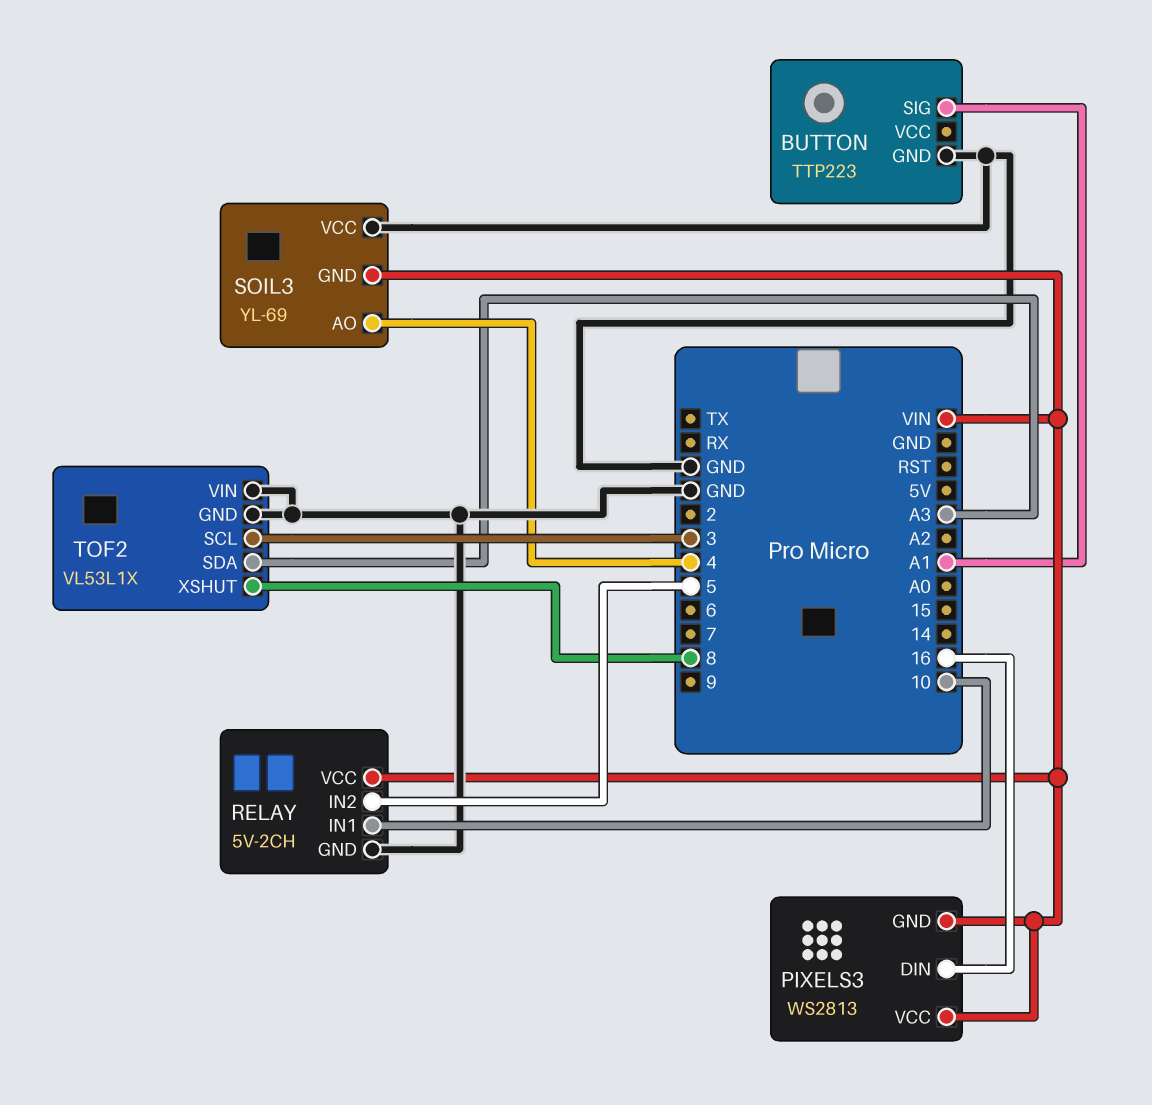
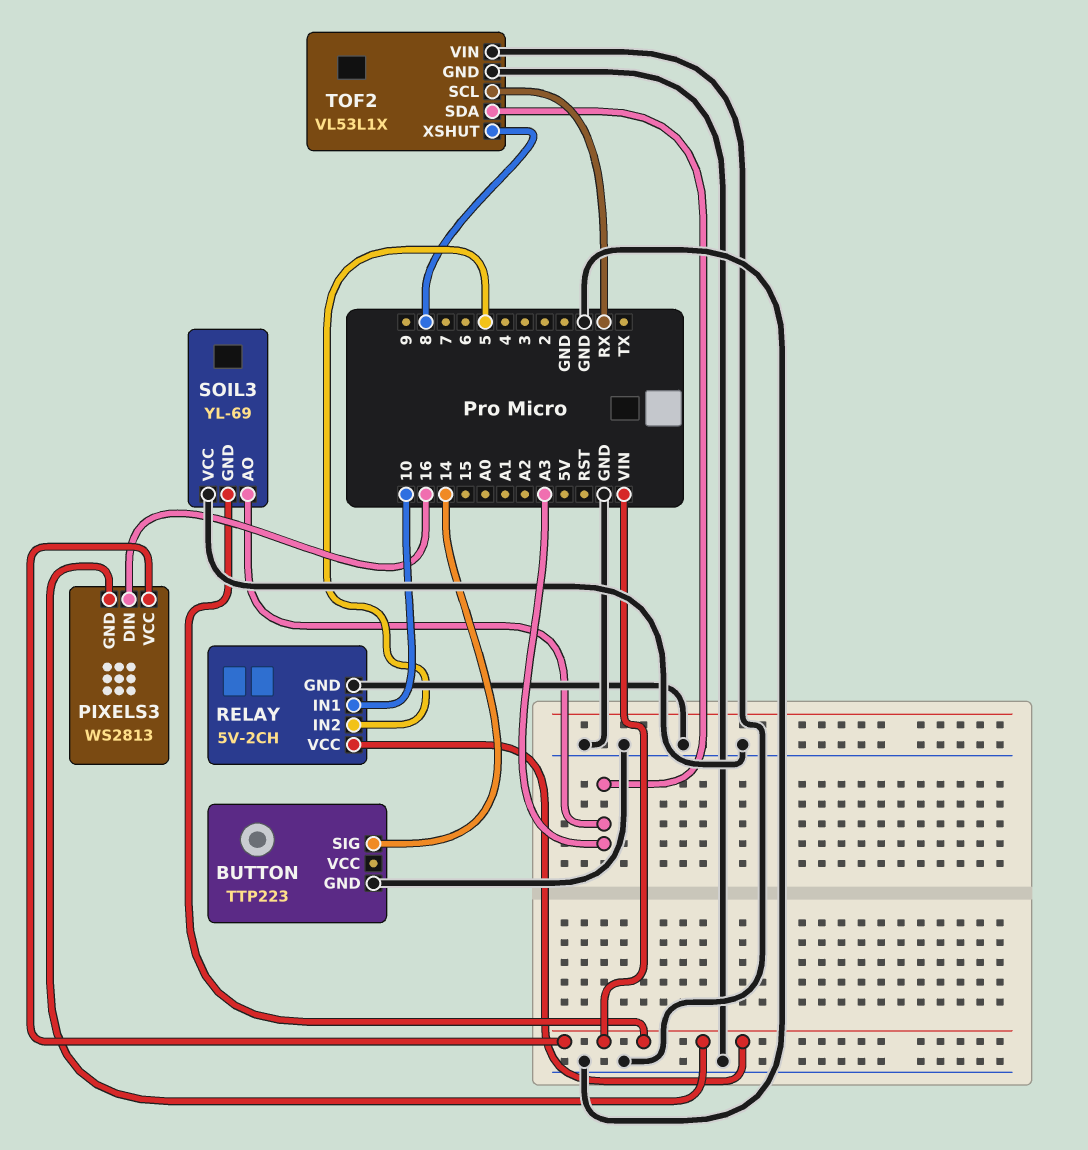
BUTTON pin SIG: A1 -> 14
SOIL3 pin AO: 4 -> A3
TOF2 pin SCL: 3 -> RX

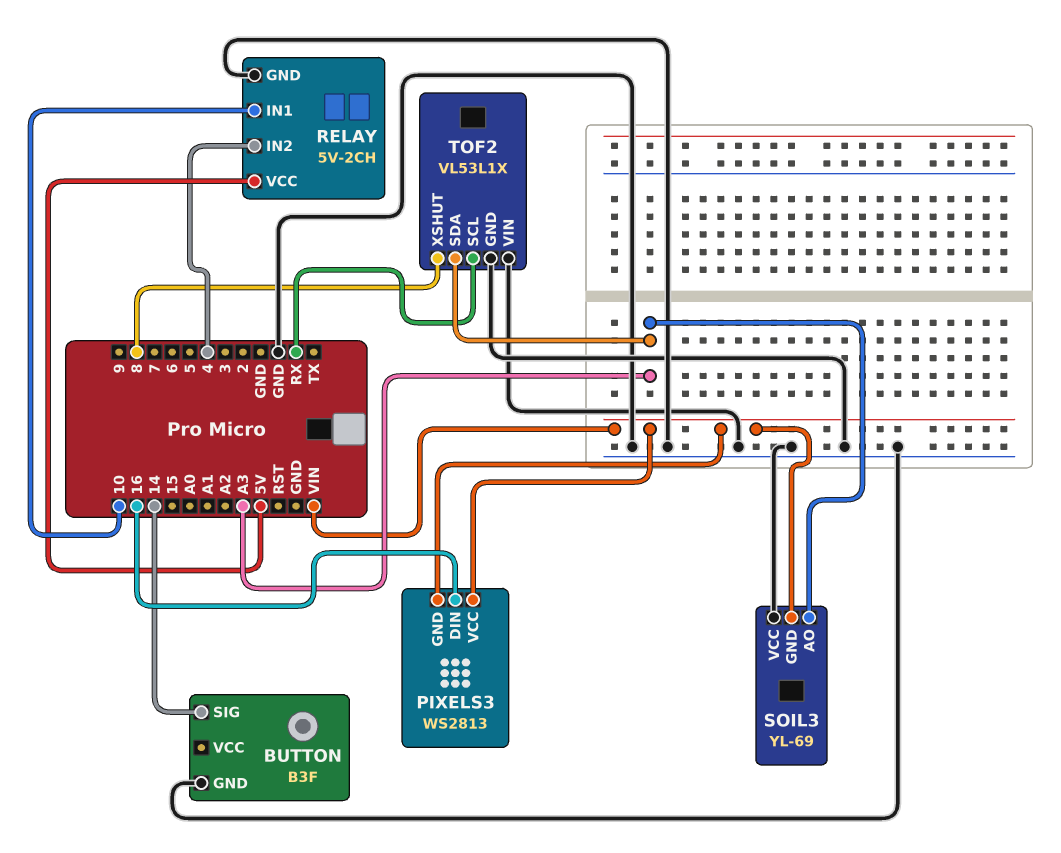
BUTTON: TTP223 -> B3F
RELAY pin IN2: 5 -> 4
RELAY pin VCC: VIN -> 5V

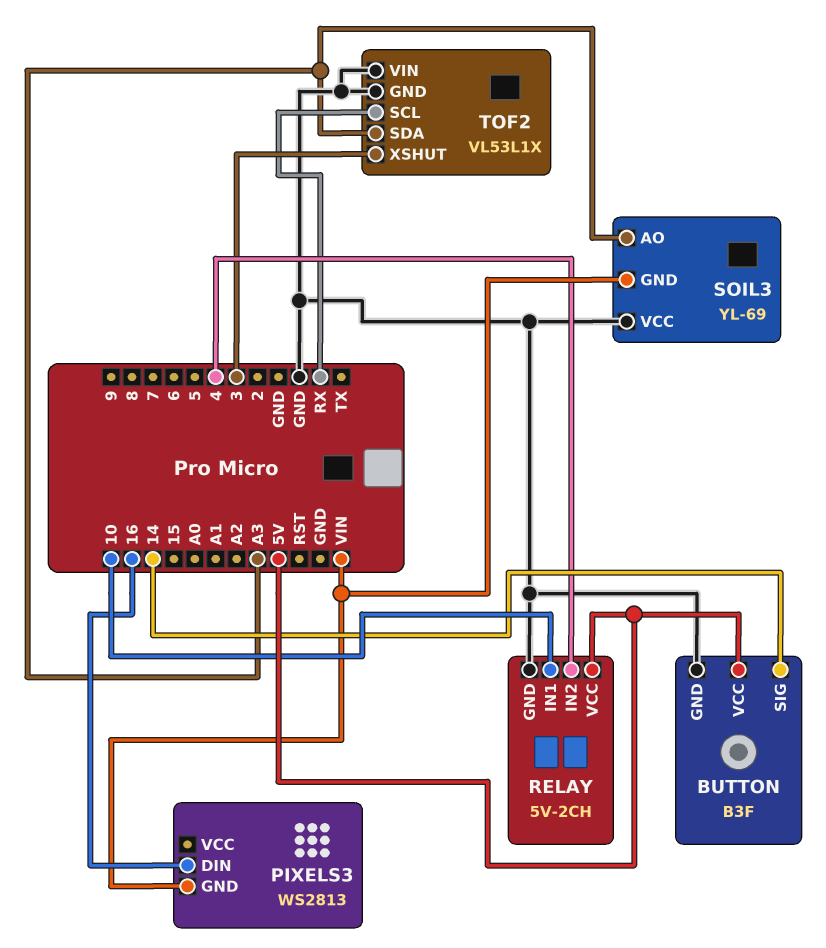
BUTTON pin VCC: none -> 5V
PIXELS3 pin VCC: VIN -> none
TOF2 pin XSHUT: 8 -> 3

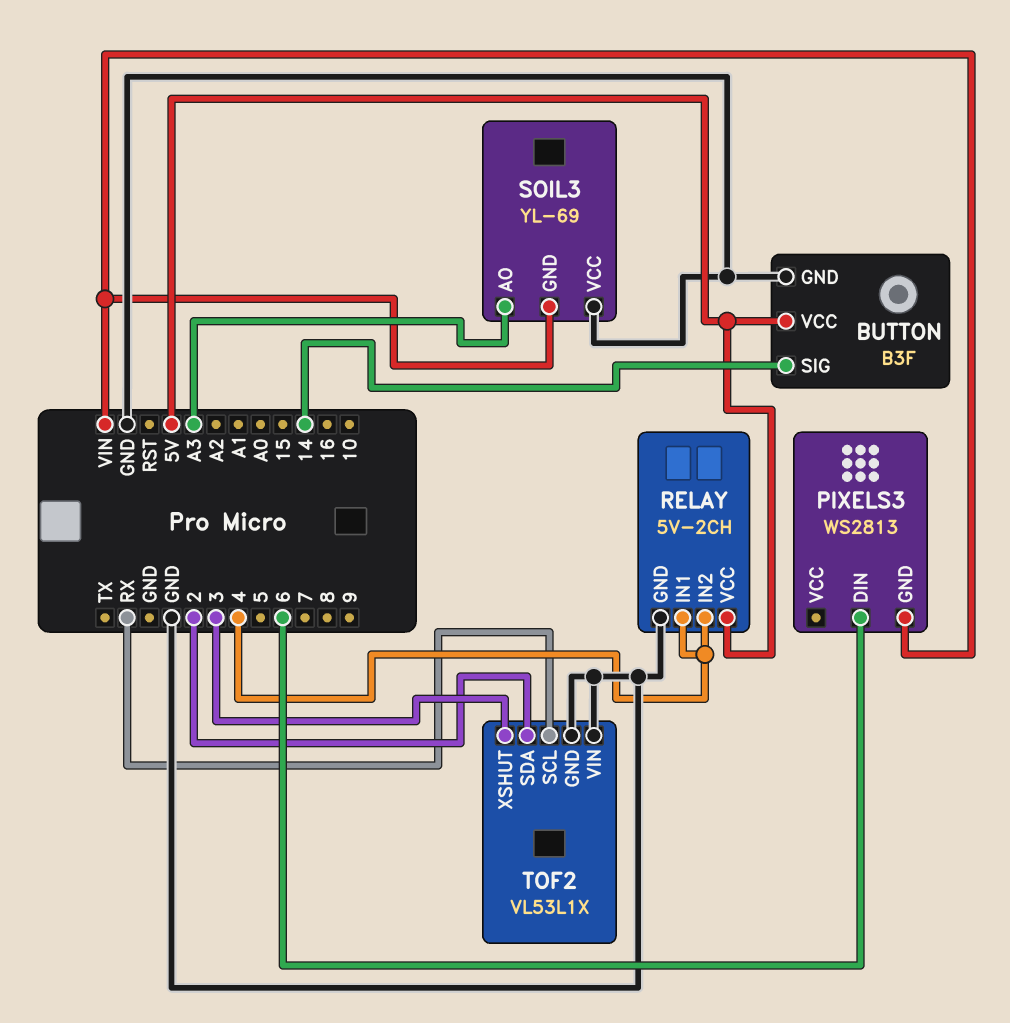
PIXELS3 pin DIN: 16 -> 6
RELAY pin IN1: 10 -> 4
TOF2 pin SDA: A3 -> 2

